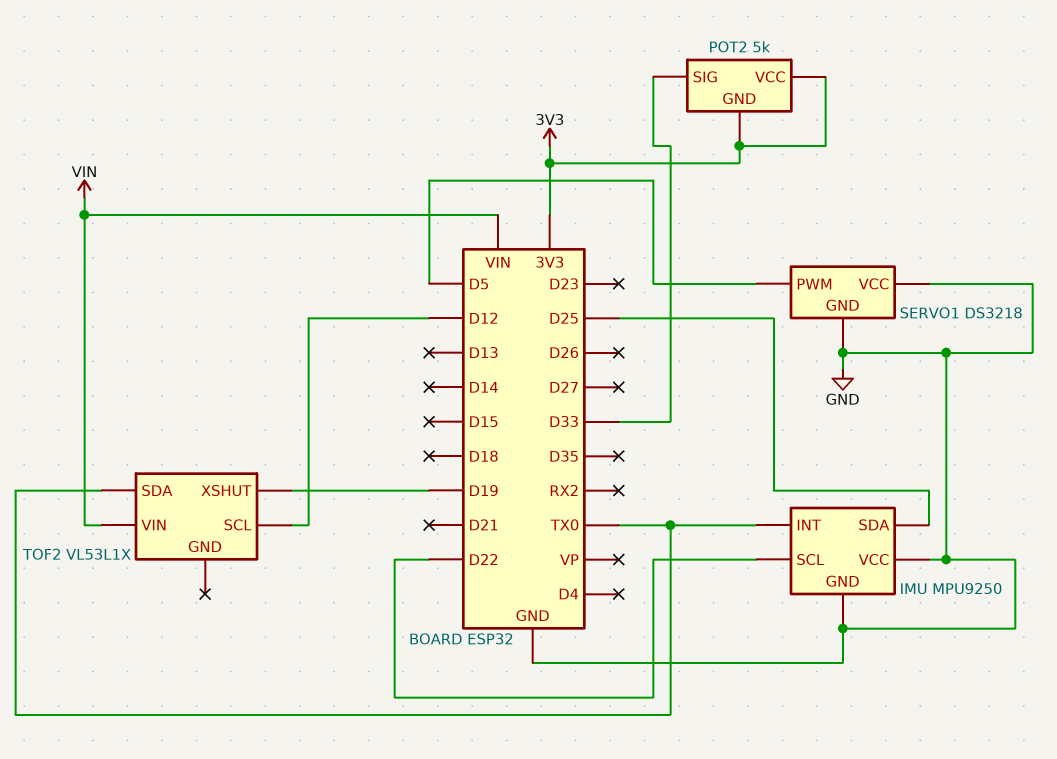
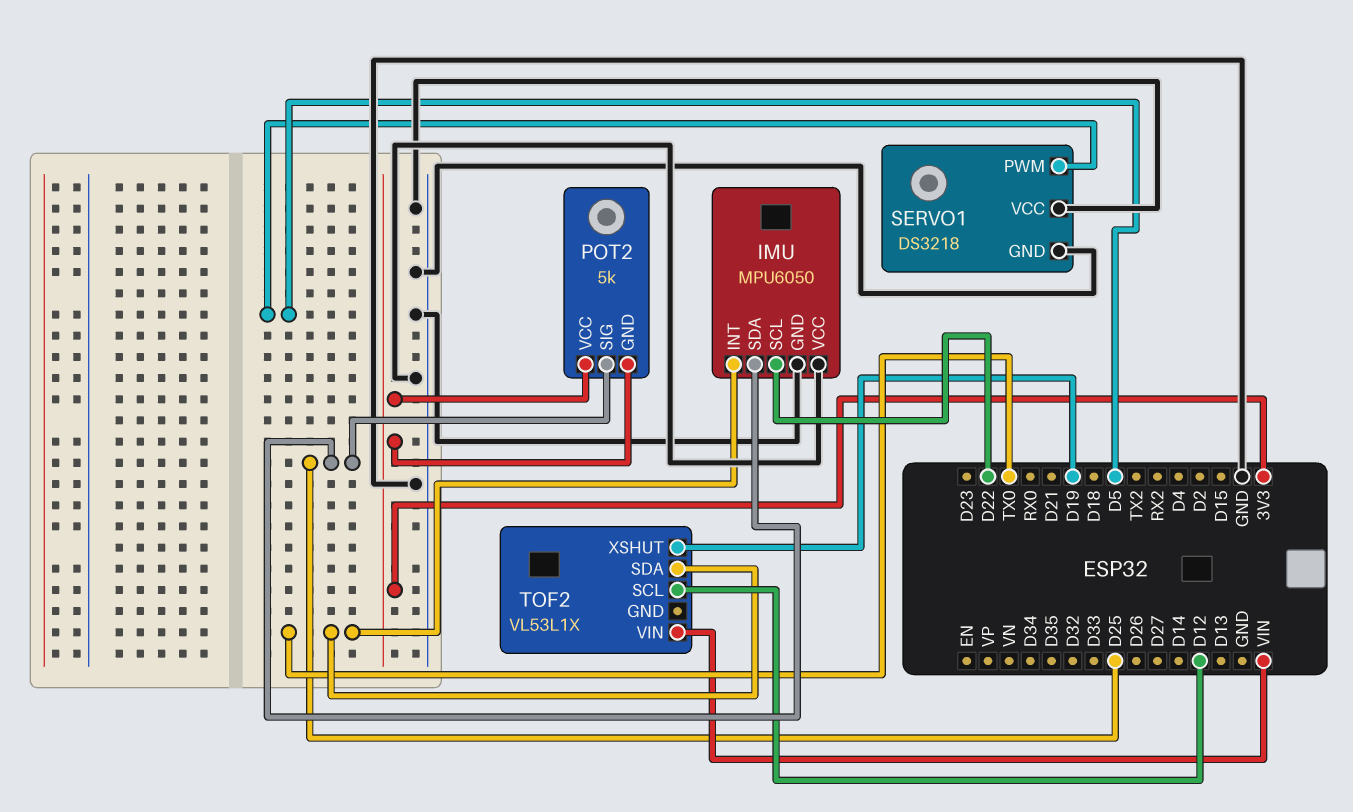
IMU: MPU9250 -> MPU6050
POT2 pin SIG: D33 -> D25

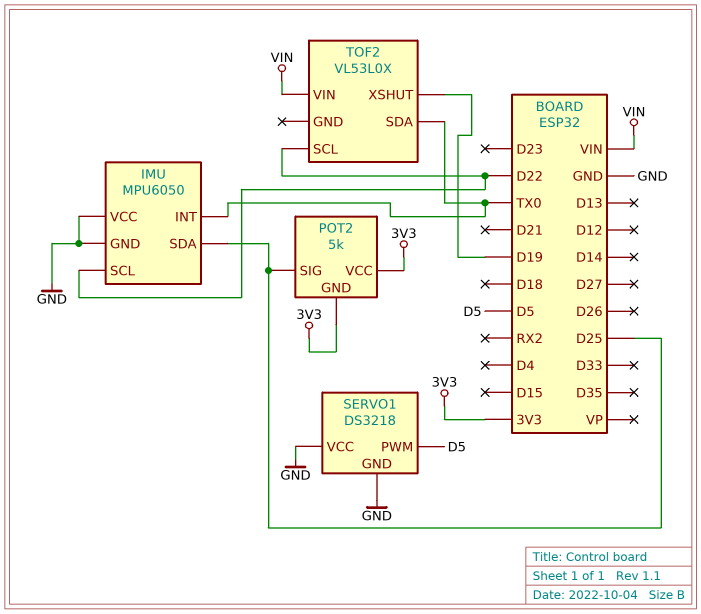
TOF2: VL53L1X -> VL53L0X
TOF2 pin SCL: D12 -> D22

